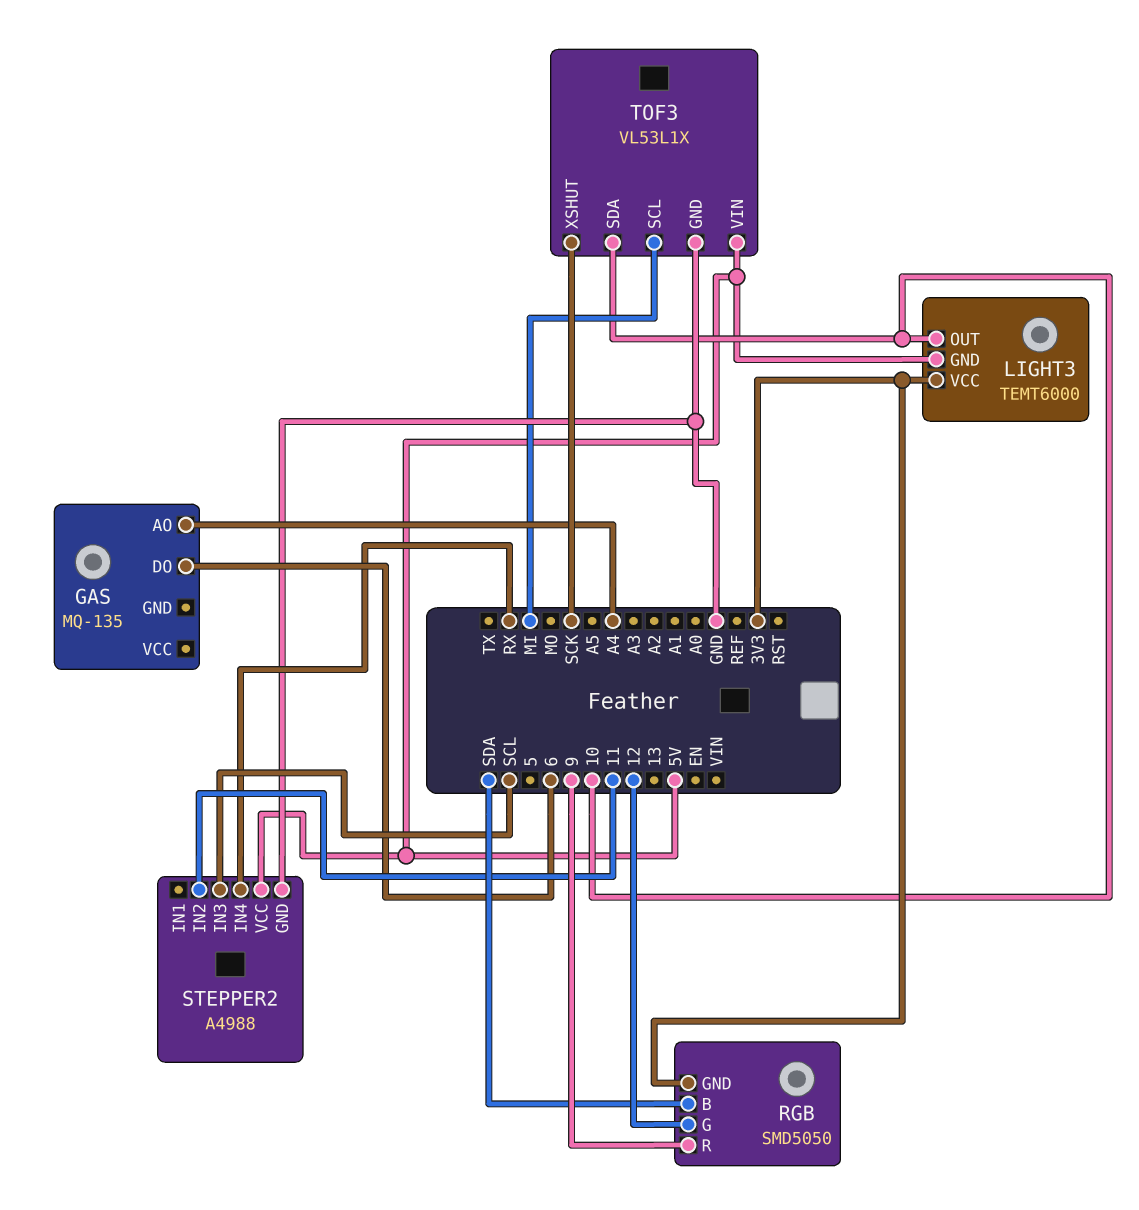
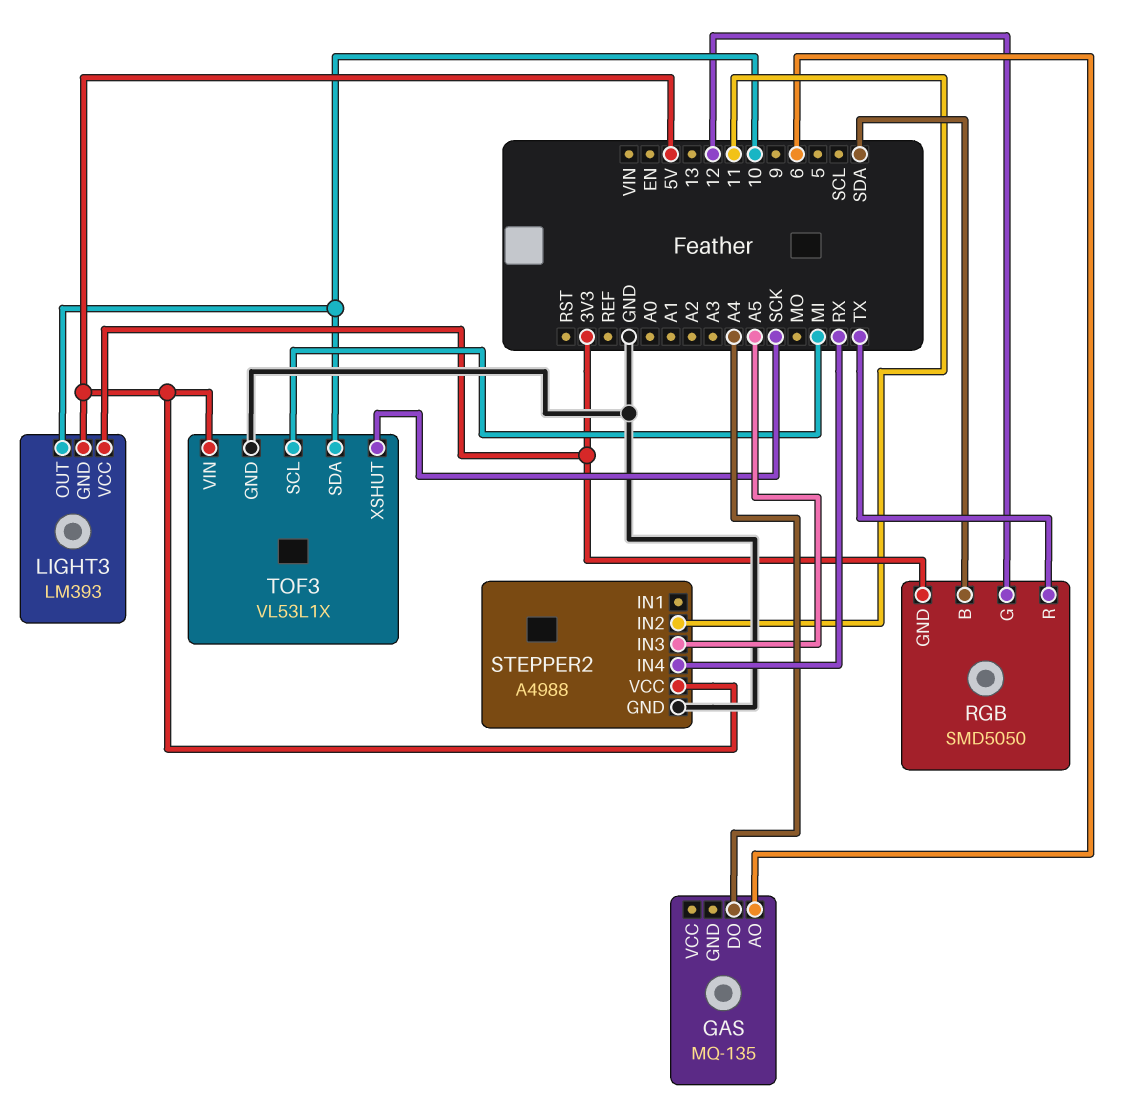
GAS pin AO: A4 -> 6
GAS pin DO: 6 -> A4
LIGHT3: TEMT6000 -> LM393
RGB pin R: 9 -> TX
STEPPER2 pin IN3: SCL -> A5

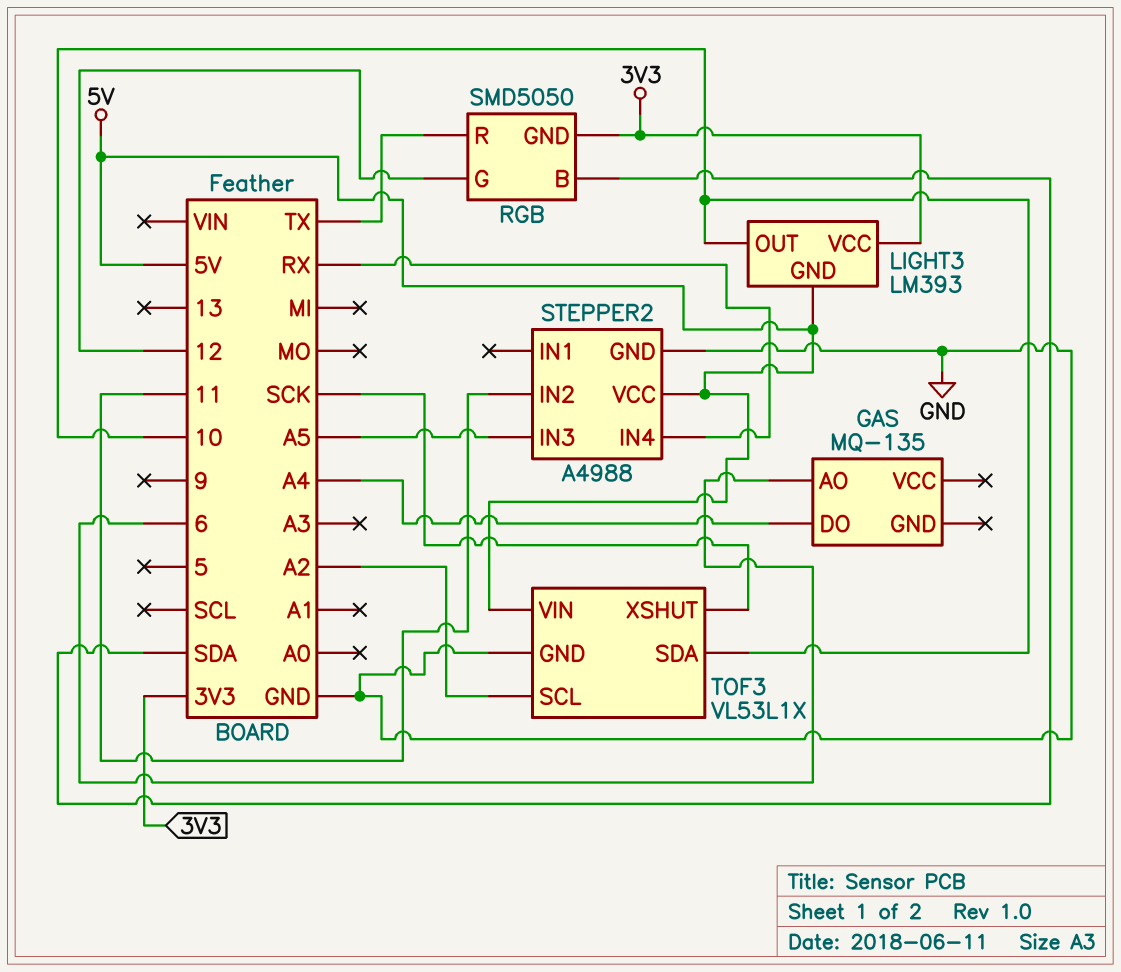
TOF3 pin SCL: MI -> A2

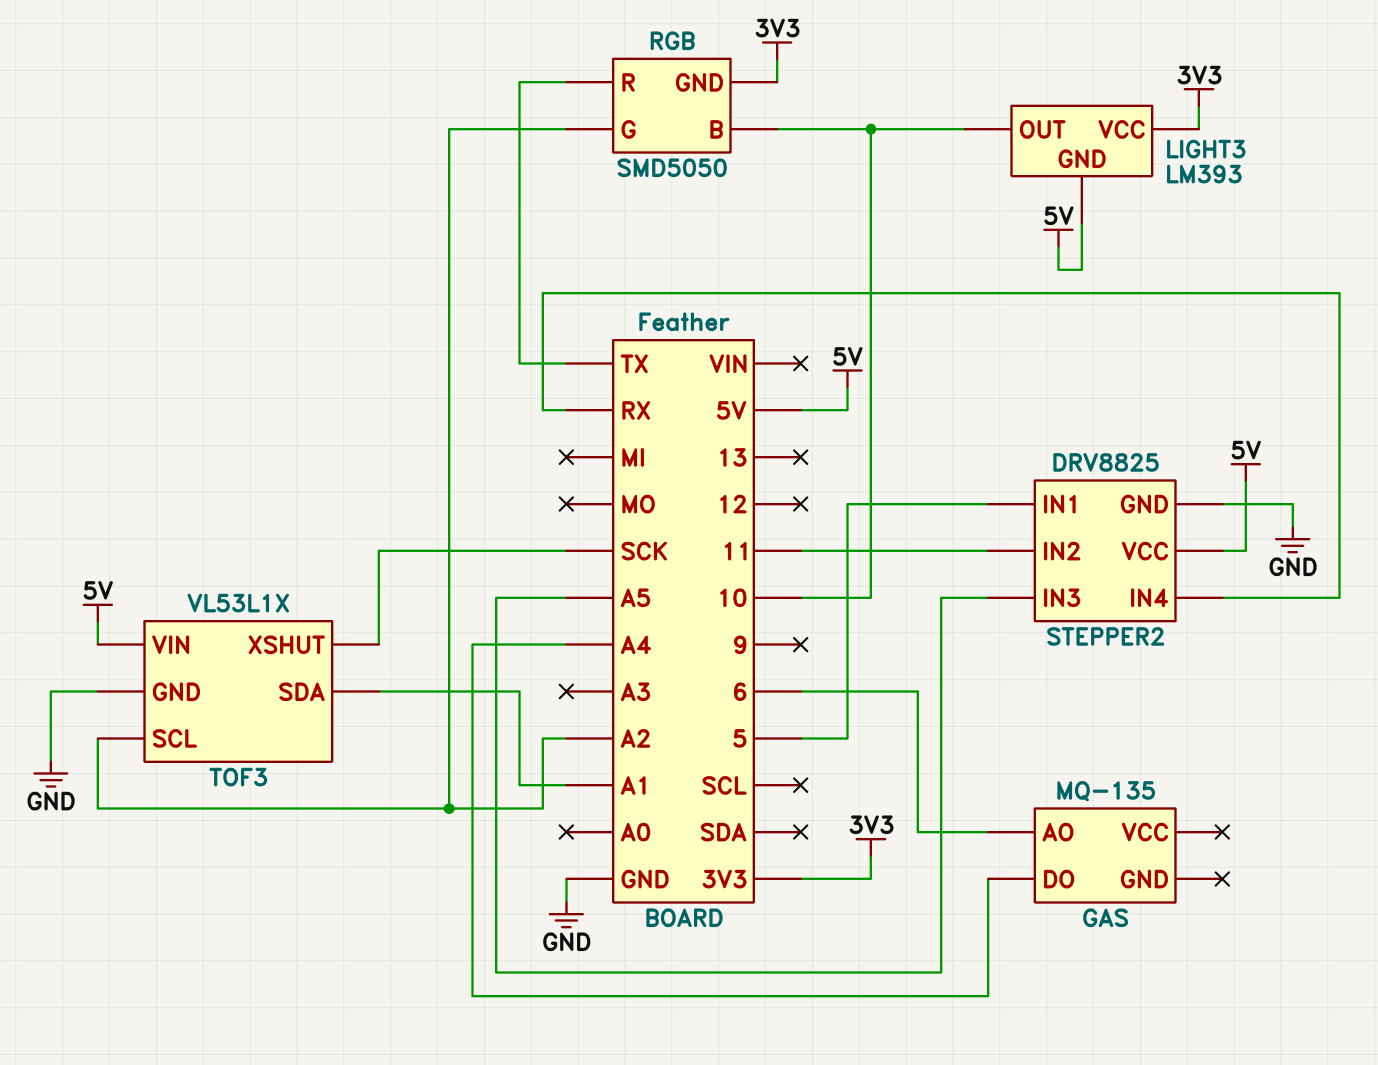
RGB pin B: SDA -> 10
RGB pin G: 12 -> A2
STEPPER2: A4988 -> DRV8825
STEPPER2 pin IN1: none -> 5
TOF3 pin SDA: 10 -> A1

